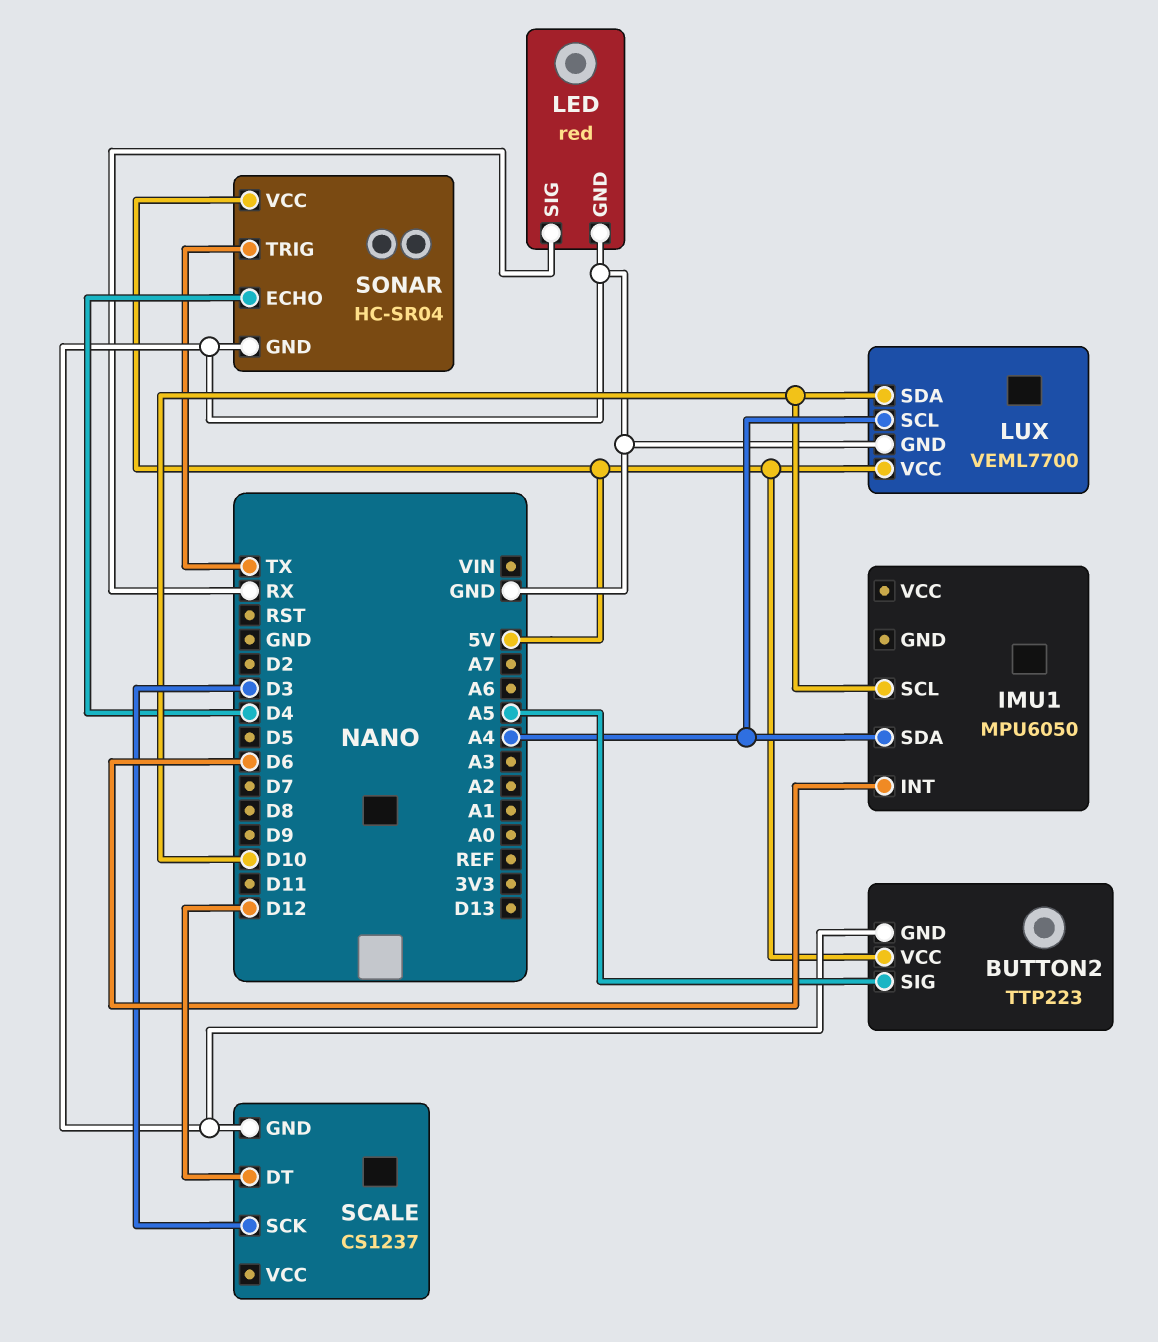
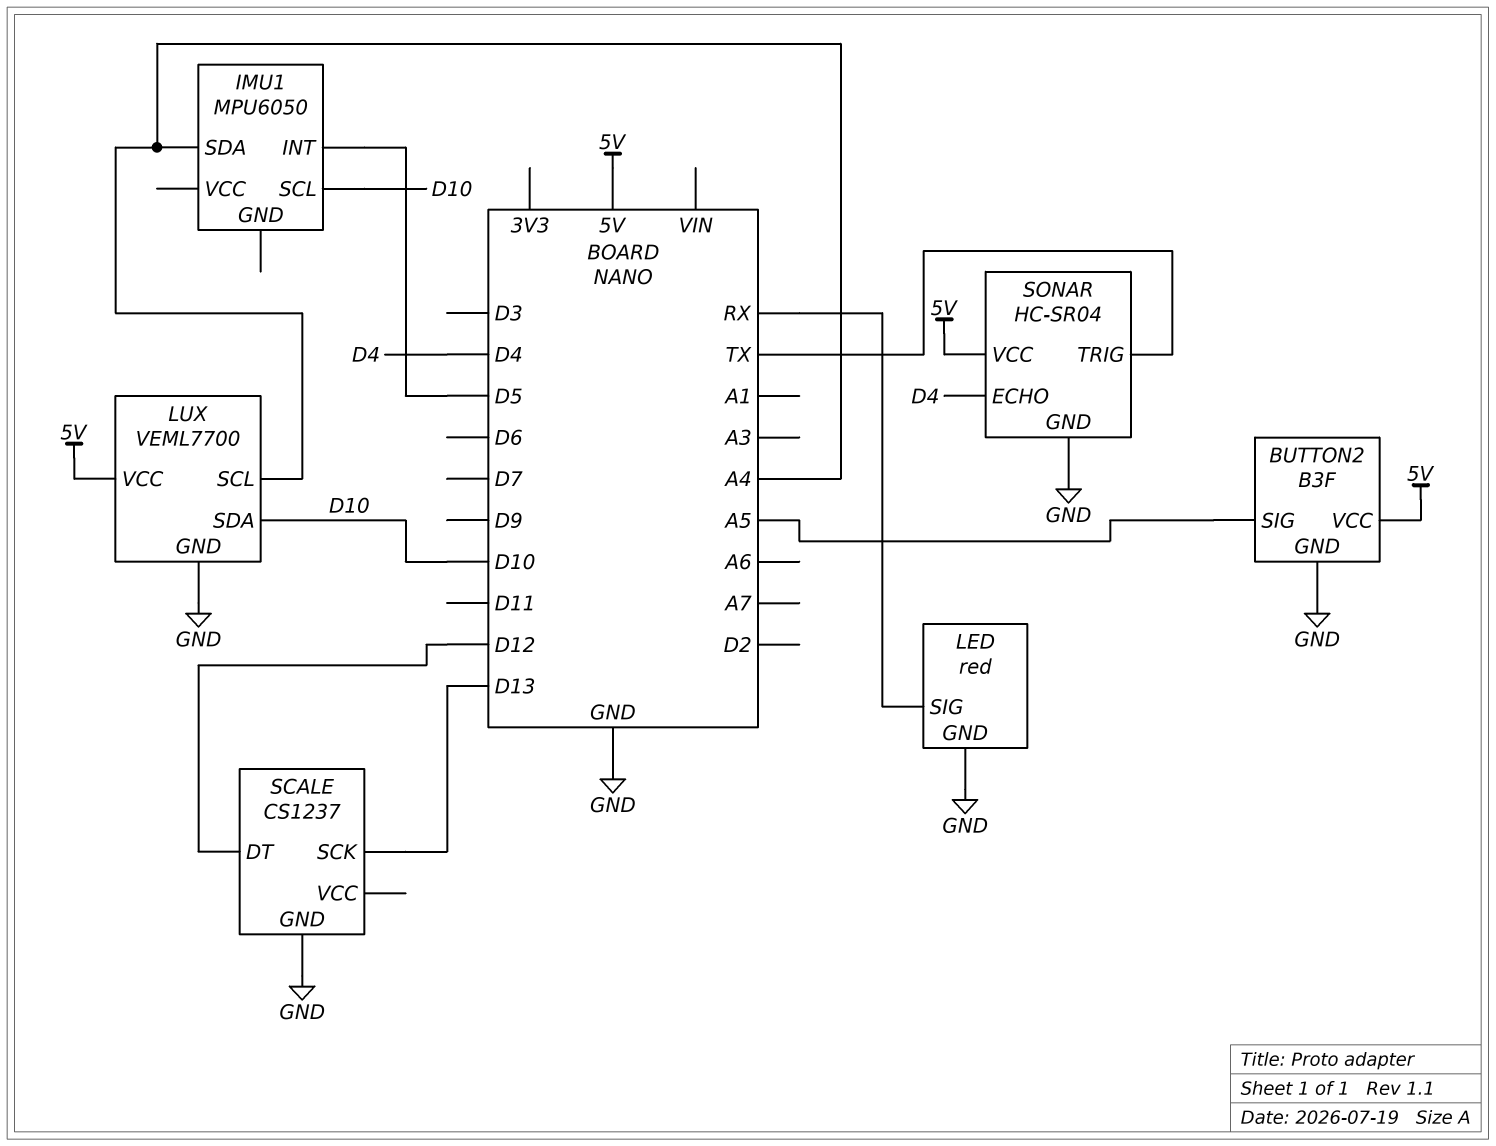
BUTTON2: TTP223 -> B3F
IMU1 pin INT: D6 -> D5
SCALE pin SCK: D3 -> D13

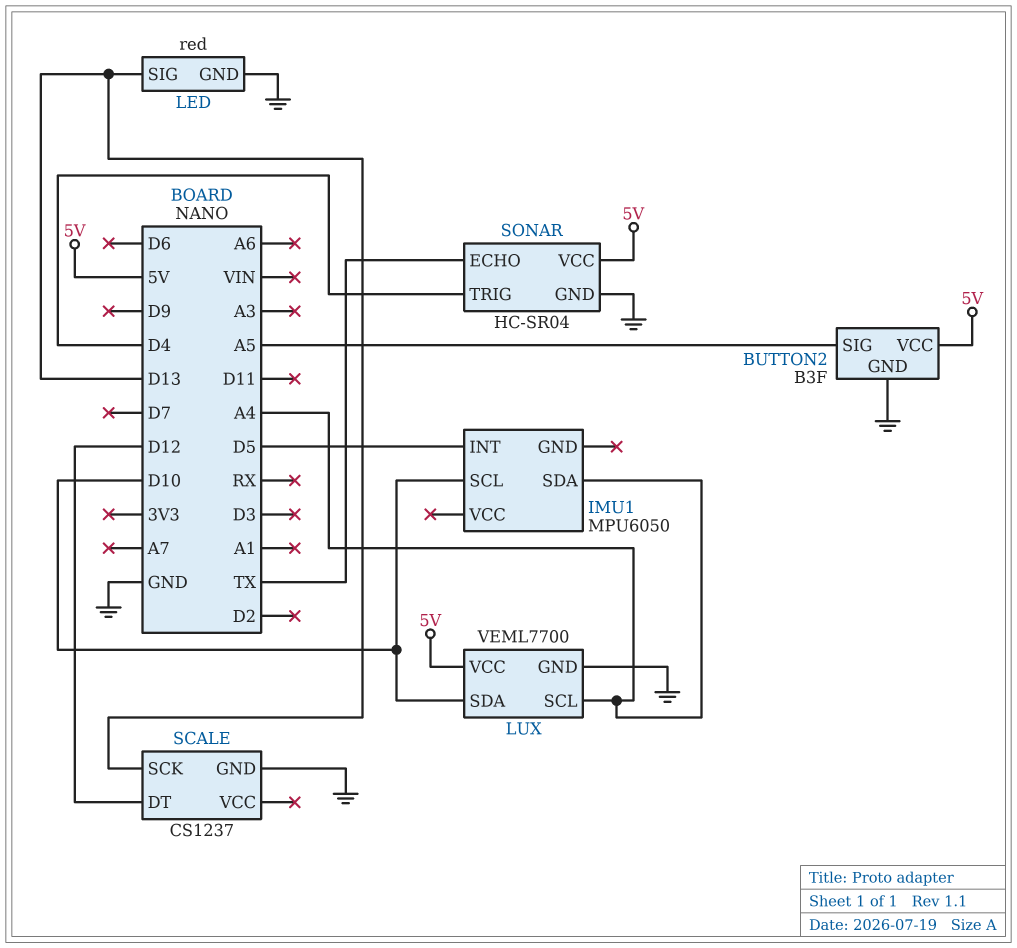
LED pin SIG: RX -> D13
SONAR pin ECHO: D4 -> TX
SONAR pin TRIG: TX -> D4

